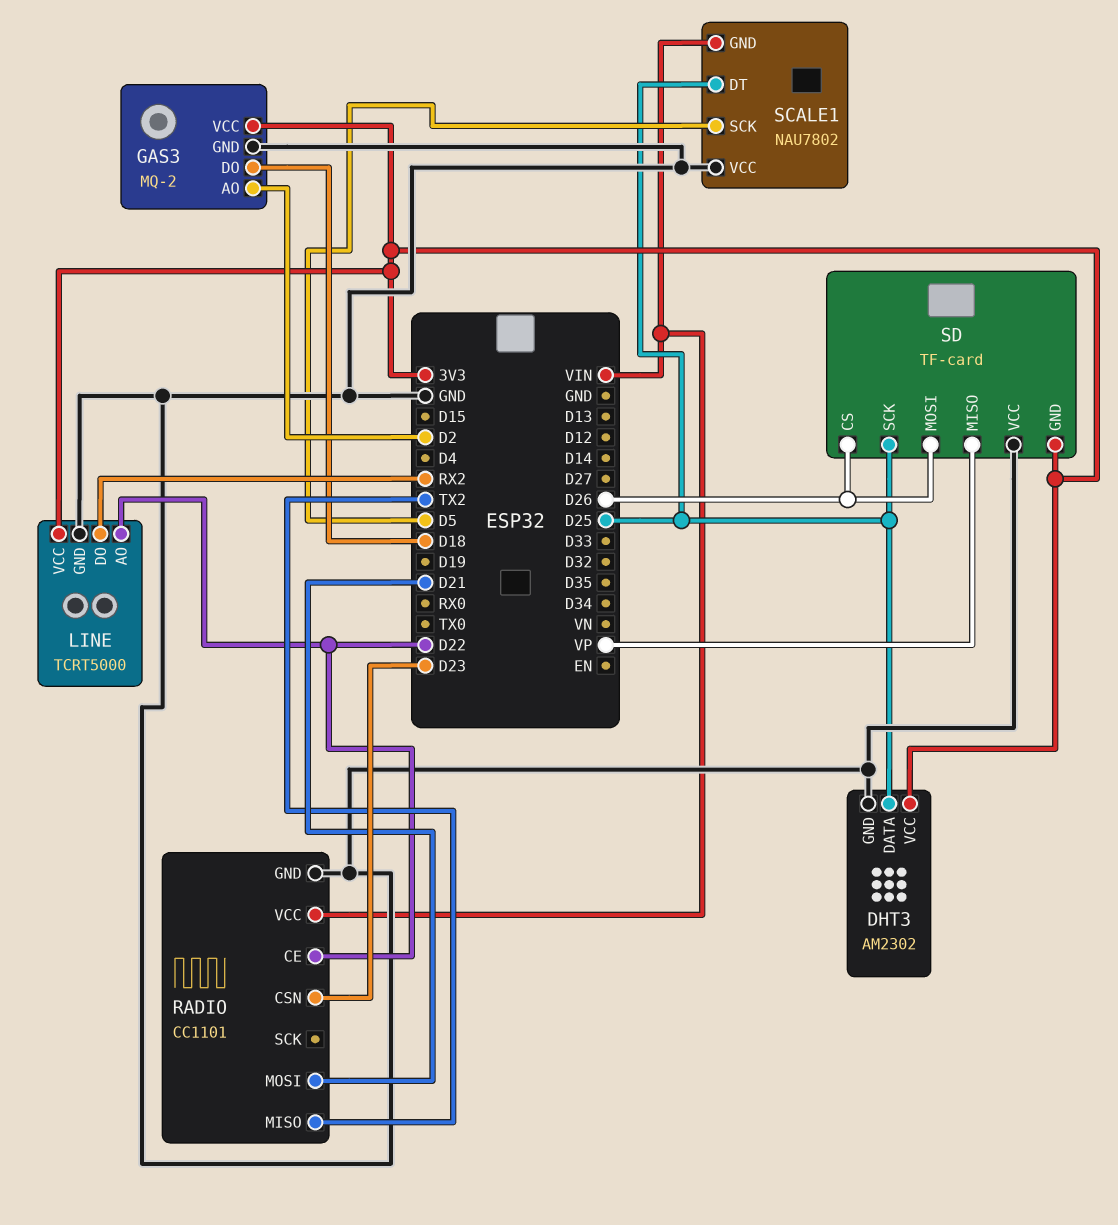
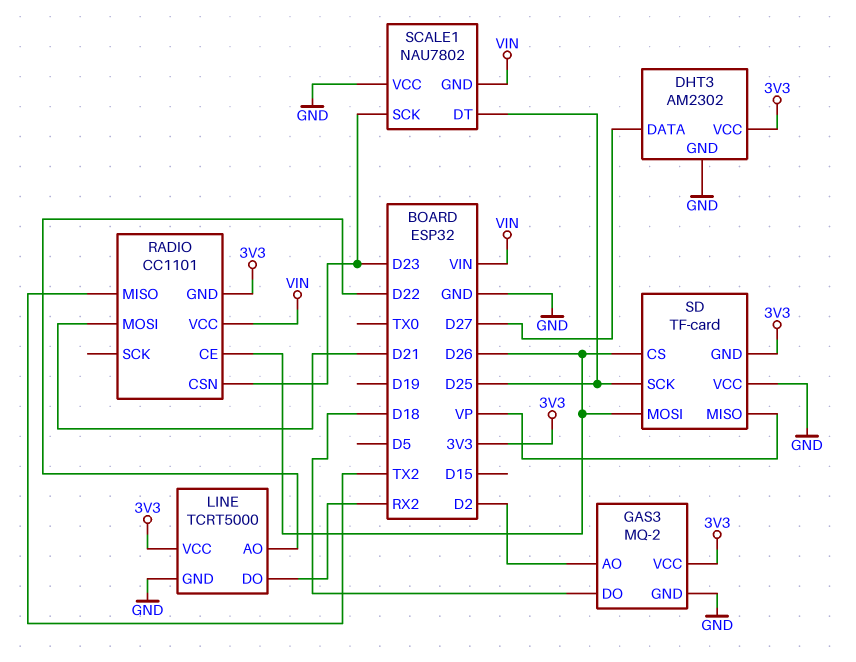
DHT3 pin DATA: D25 -> D27
RADIO pin CE: D22 -> D26
RADIO pin GND: GND -> 3V3
SCALE1 pin SCK: D5 -> D23

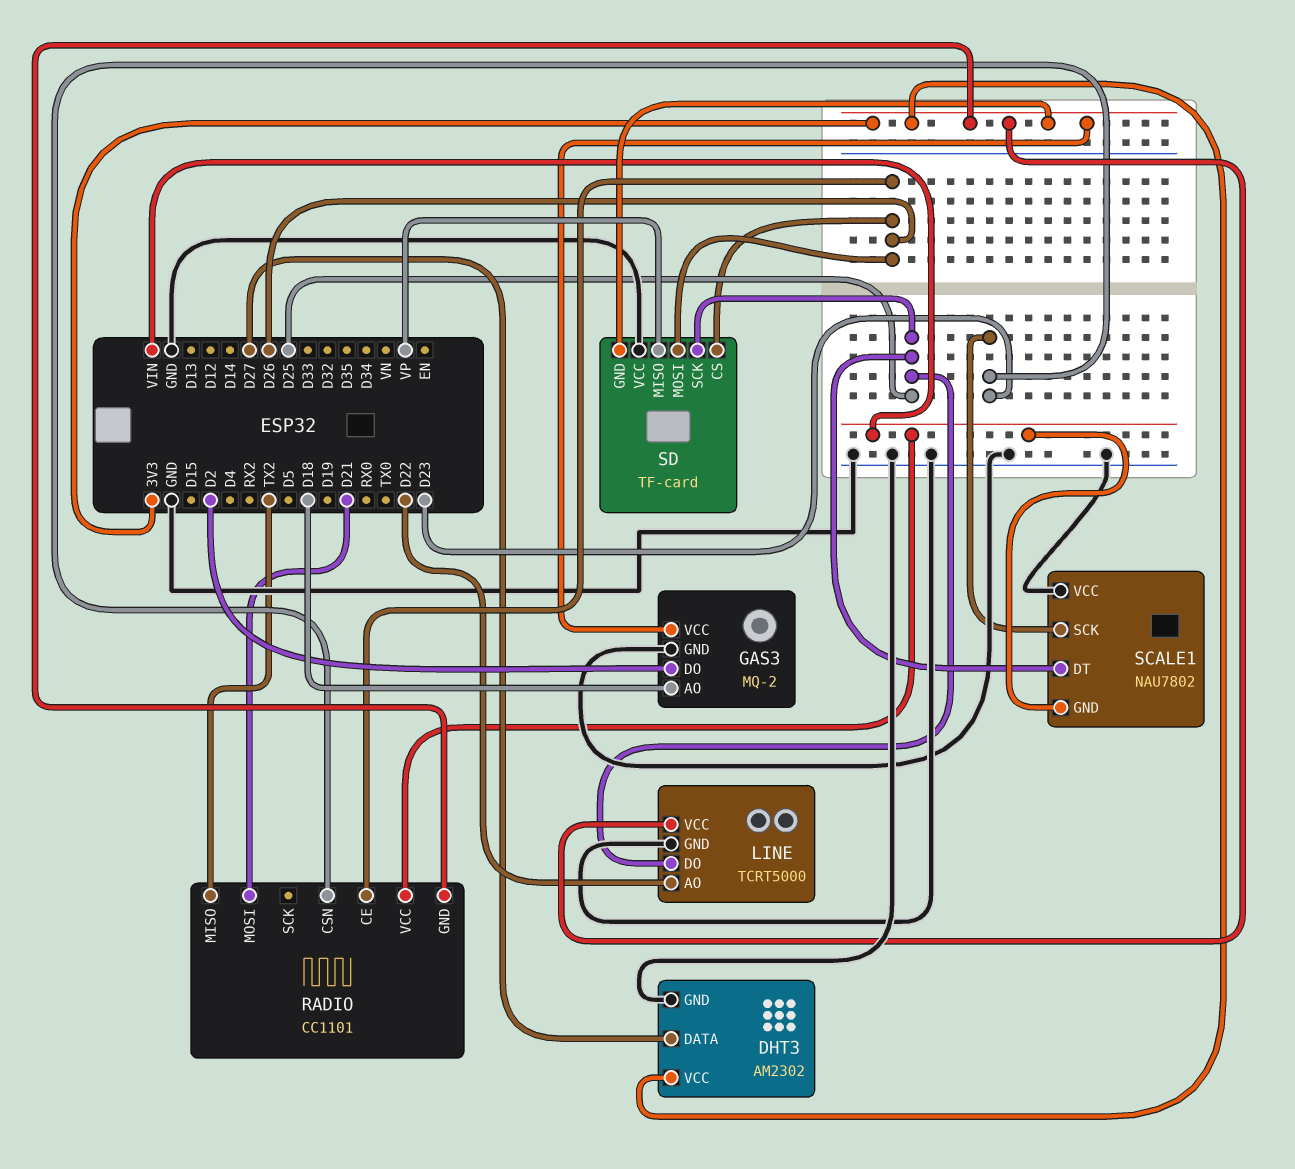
GAS3 pin AO: D2 -> D18
GAS3 pin DO: D18 -> D2
LINE pin DO: RX2 -> D25

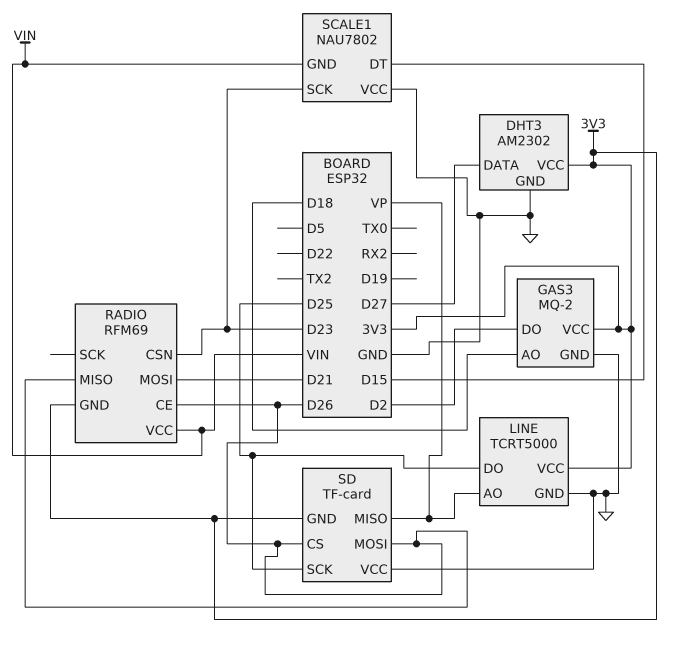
LINE pin AO: D22 -> VP
RADIO: CC1101 -> RFM69
RADIO pin MISO: TX2 -> D26
SCALE1 pin DT: D25 -> D15

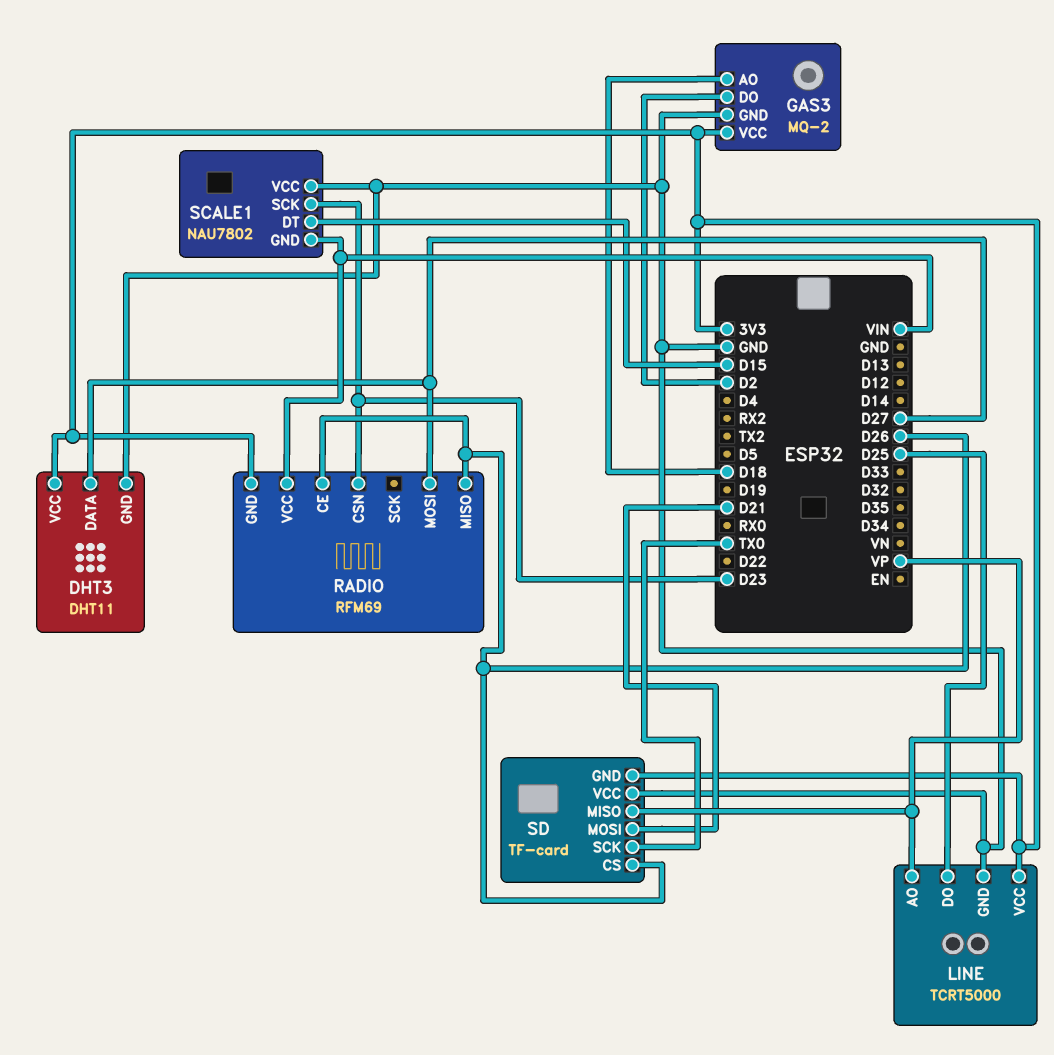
DHT3: AM2302 -> DHT11
RADIO pin MOSI: D21 -> D27
SD pin MOSI: D26 -> D21
SD pin SCK: D25 -> TX0

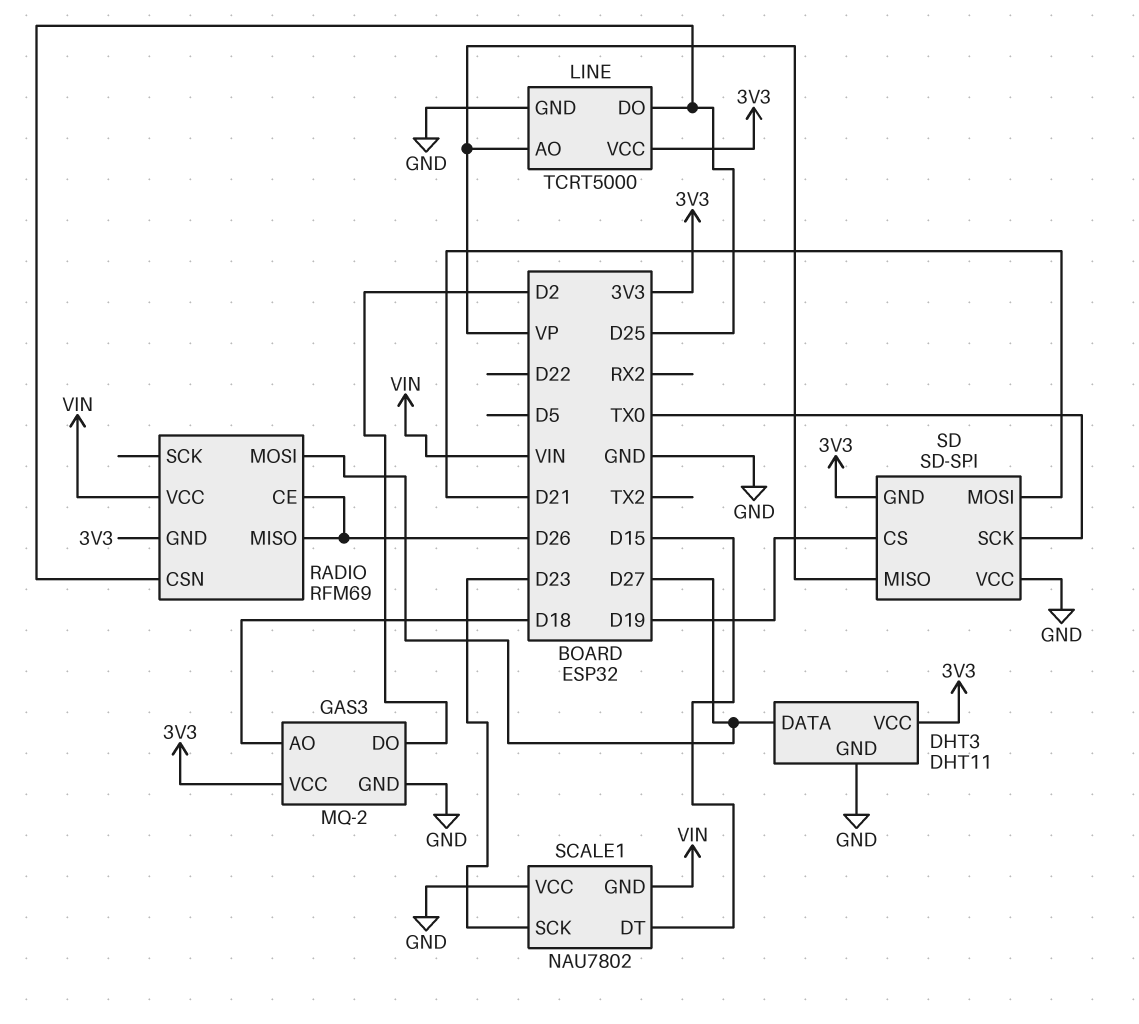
RADIO pin CSN: D23 -> D25
SD: TF-card -> SD-SPI
SD pin CS: D26 -> D19

